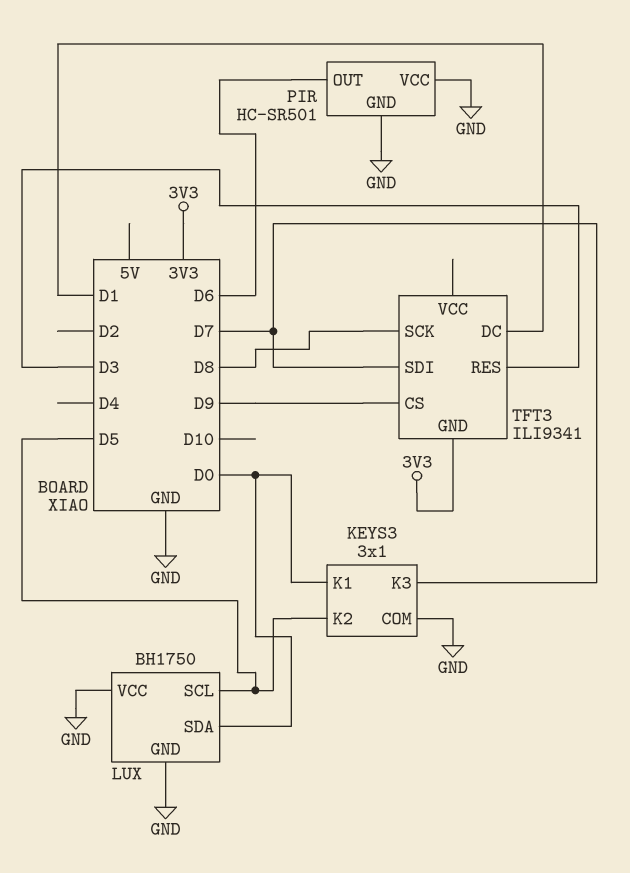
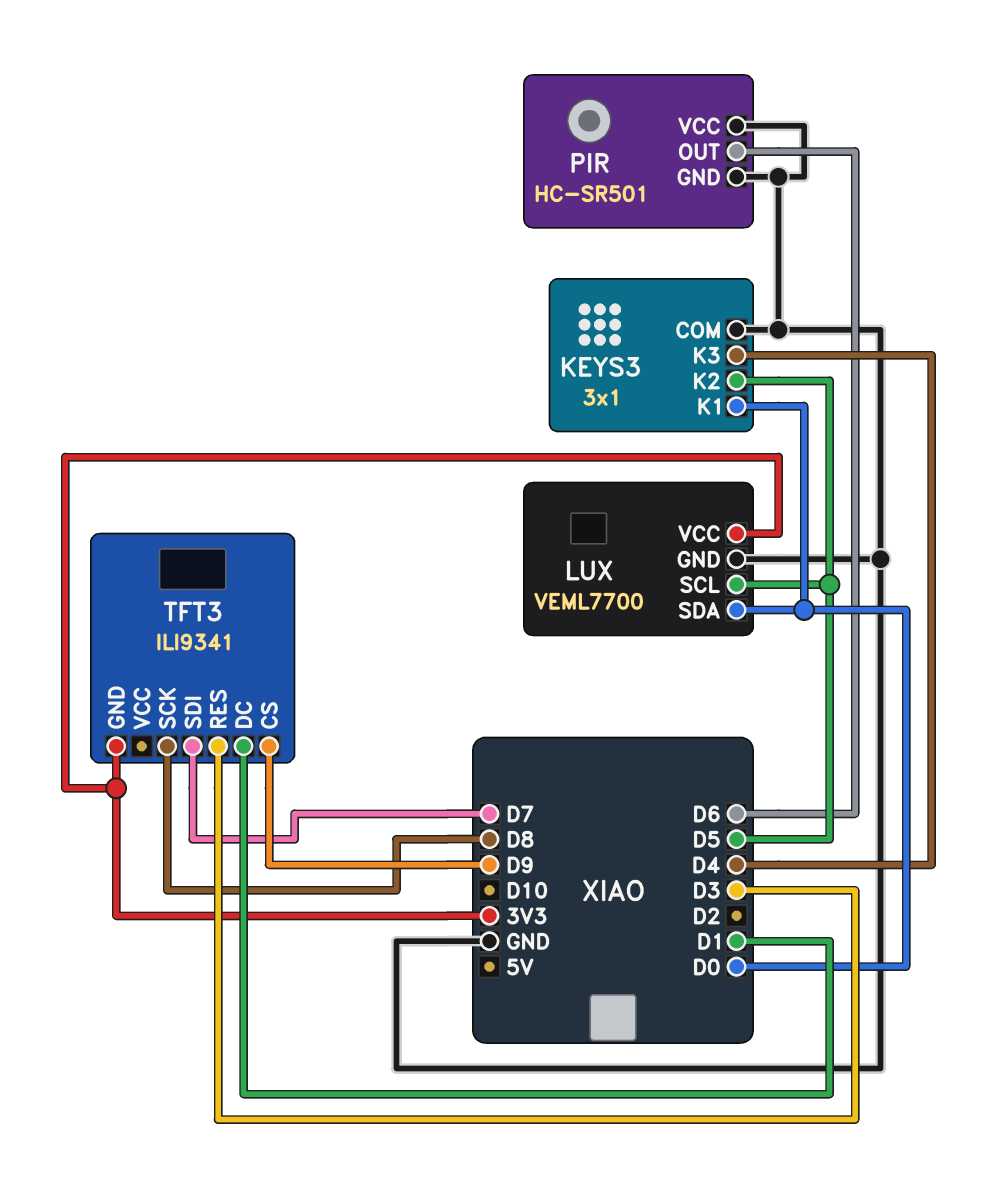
KEYS3 pin K3: D7 -> D4
LUX: BH1750 -> VEML7700
LUX pin VCC: GND -> 3V3

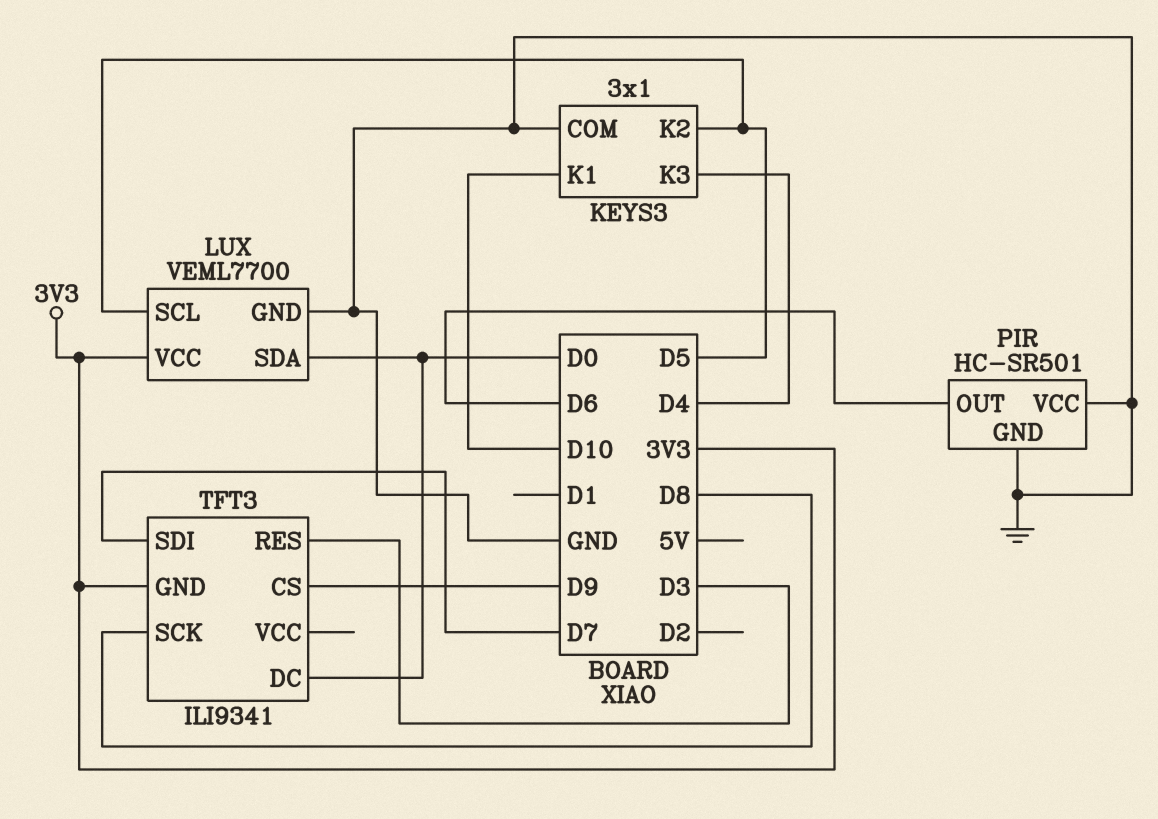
KEYS3 pin K1: D0 -> D10
TFT3 pin DC: D1 -> D0

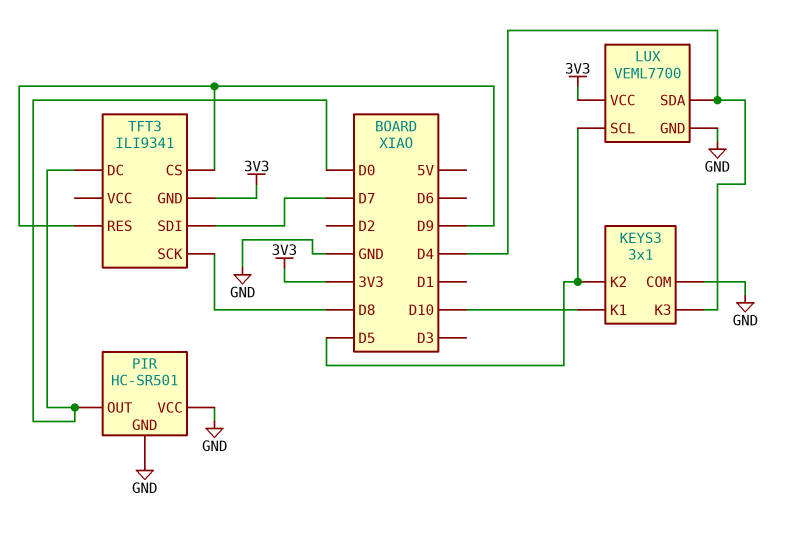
LUX pin SDA: D0 -> D4
PIR pin OUT: D6 -> D0
TFT3 pin RES: D3 -> D9

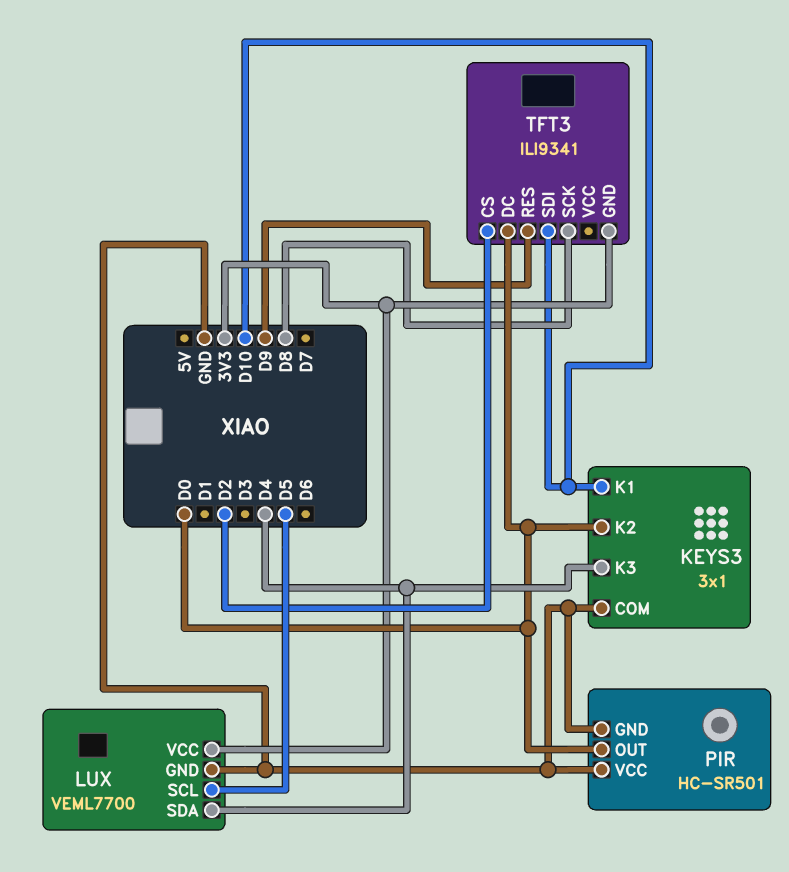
KEYS3 pin K2: D5 -> D0
TFT3 pin CS: D9 -> D2
TFT3 pin SDI: D7 -> D10

